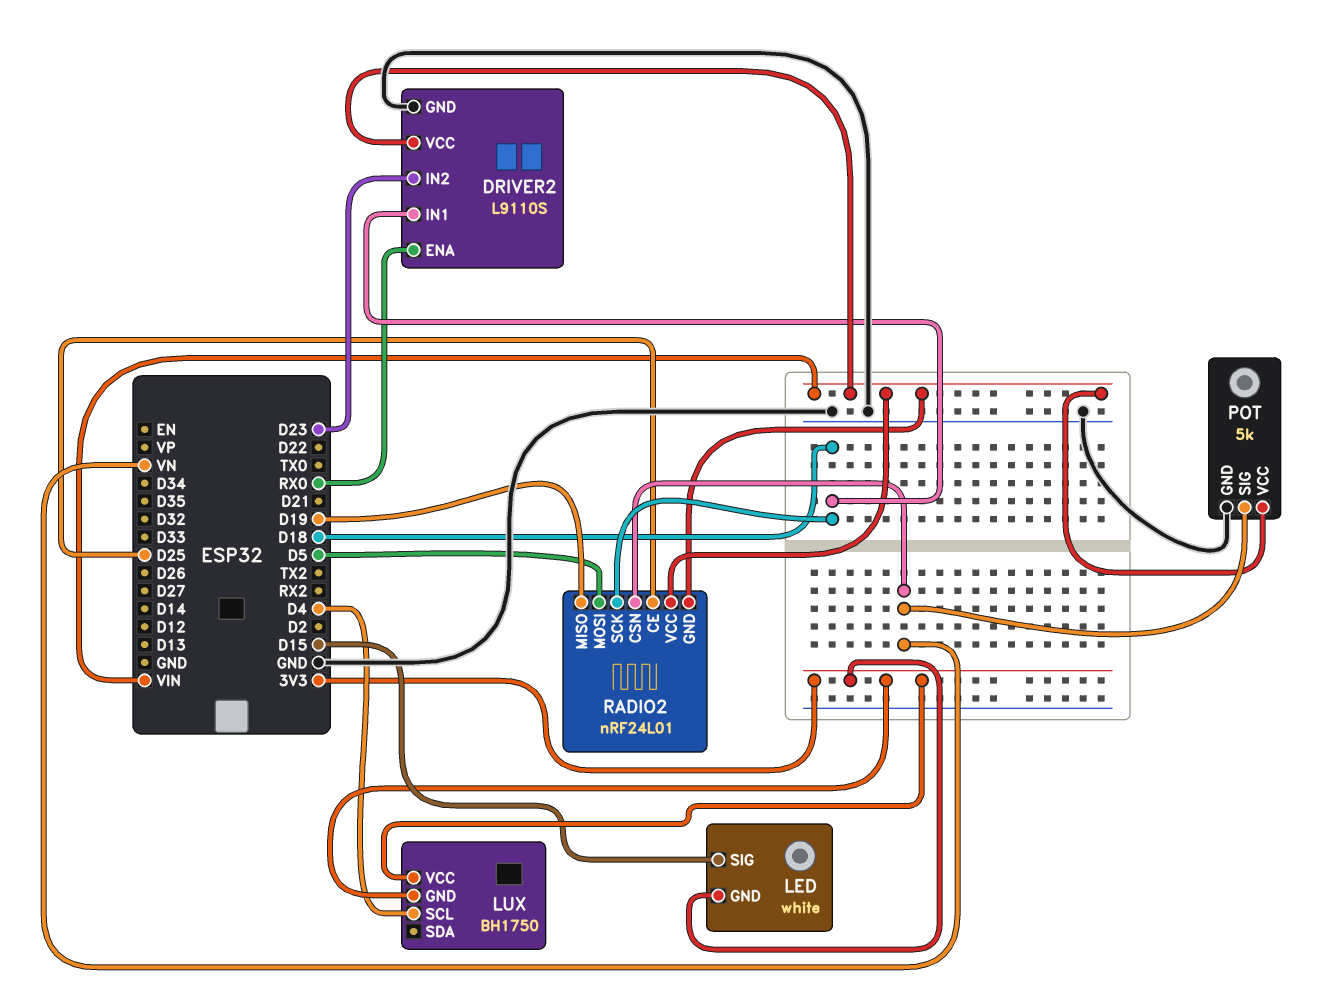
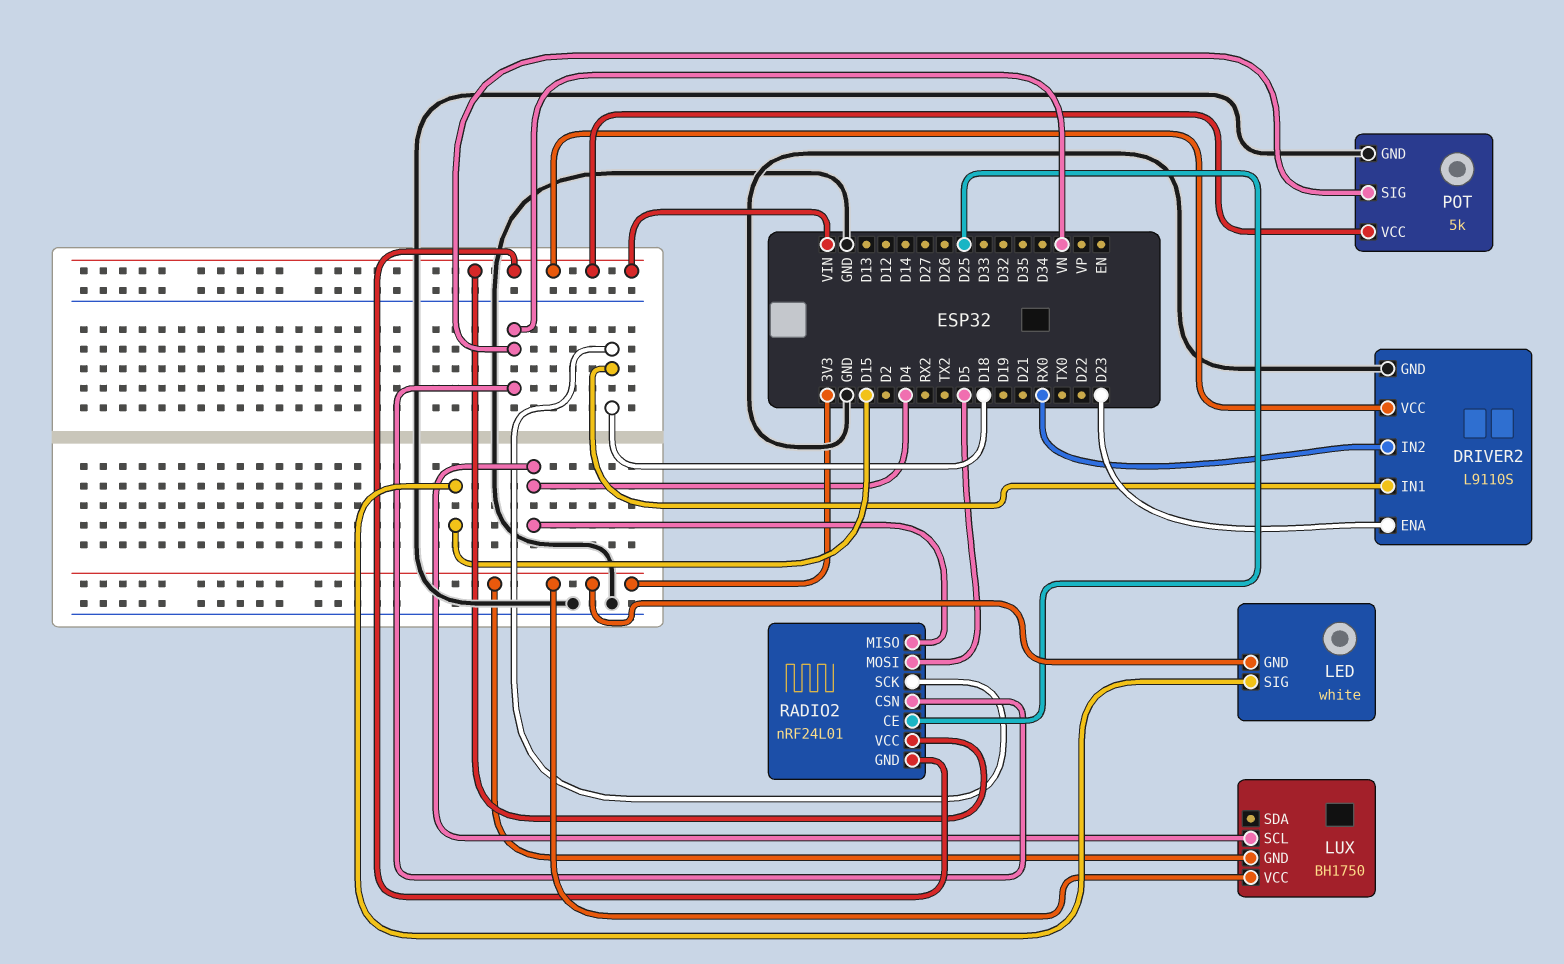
DRIVER2 pin ENA: RX0 -> D23
DRIVER2 pin IN2: D23 -> RX0
RADIO2 pin MISO: D19 -> D4

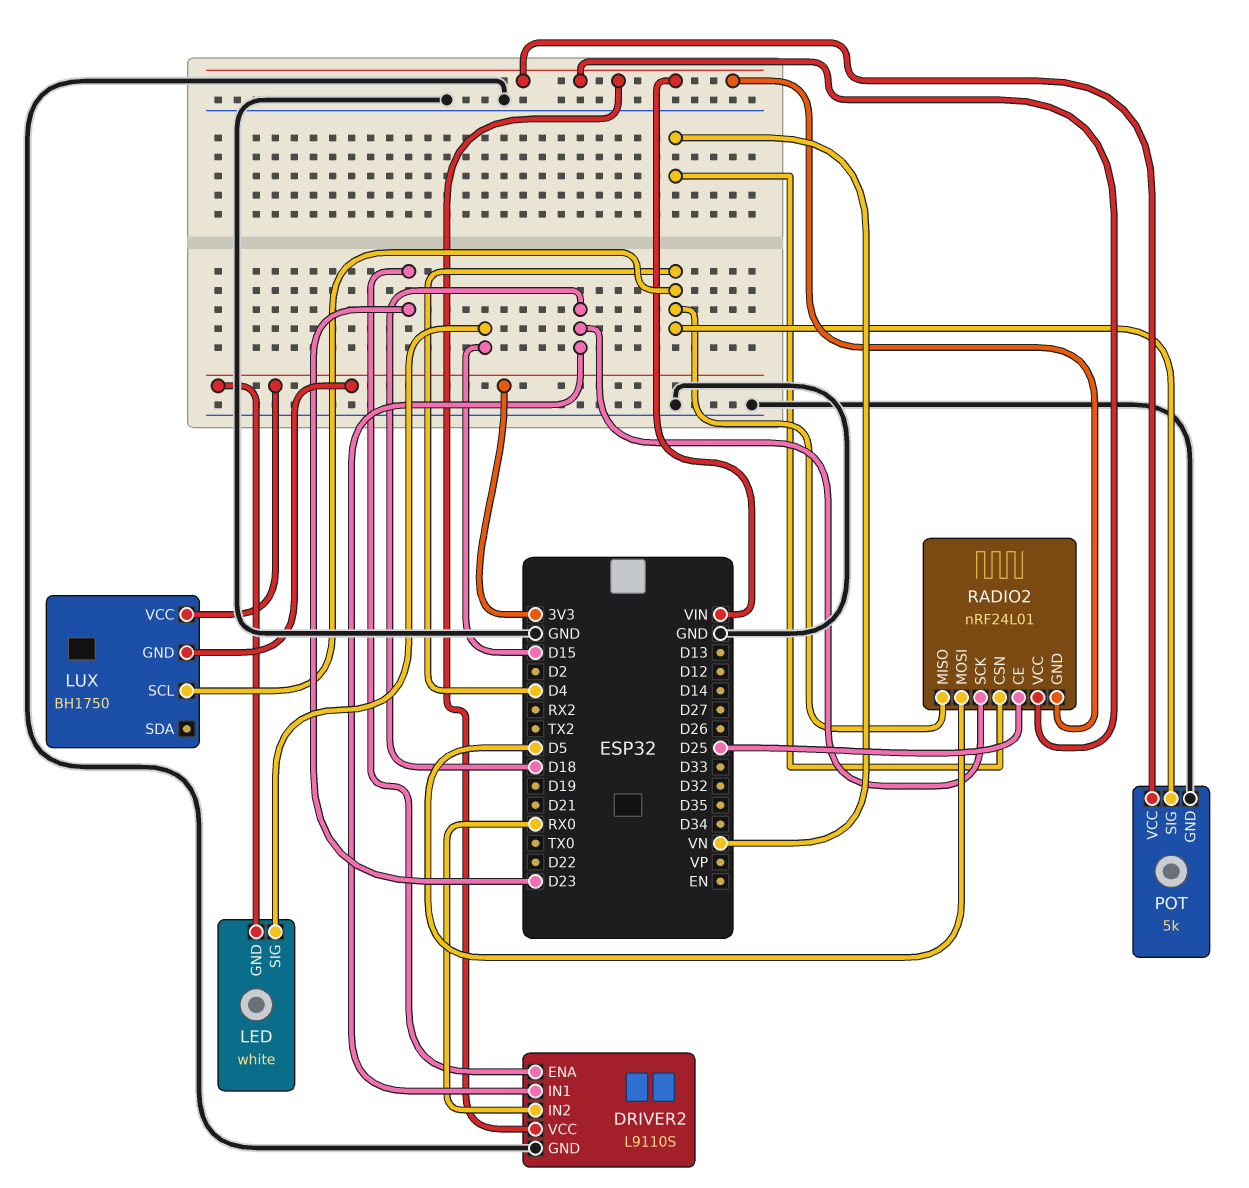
POT pin SIG: VN -> D4

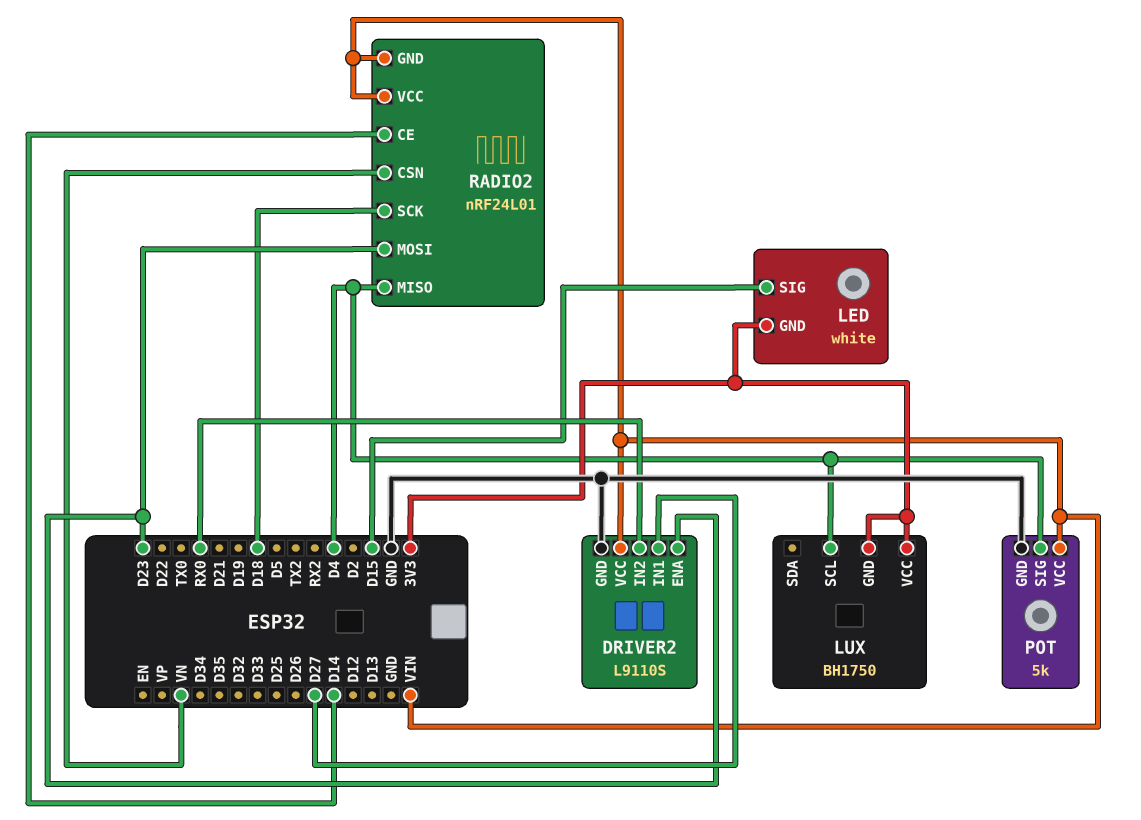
DRIVER2 pin IN1: D18 -> D27
RADIO2 pin CE: D25 -> D14
RADIO2 pin MOSI: D5 -> D23

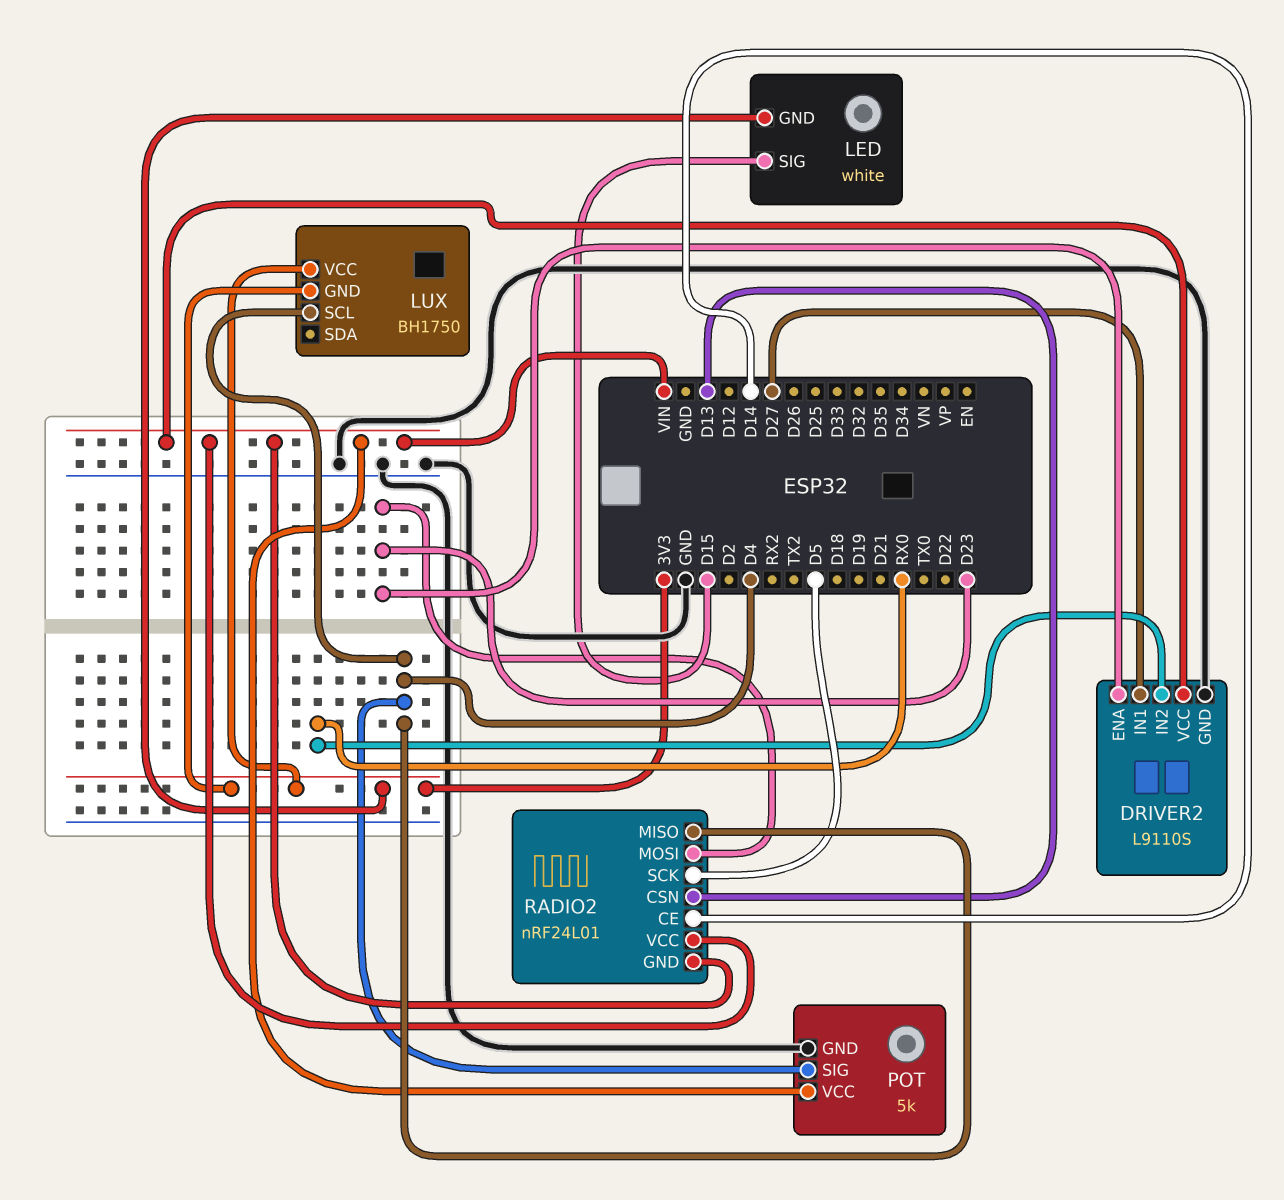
RADIO2 pin CSN: VN -> D13
RADIO2 pin SCK: D18 -> D5

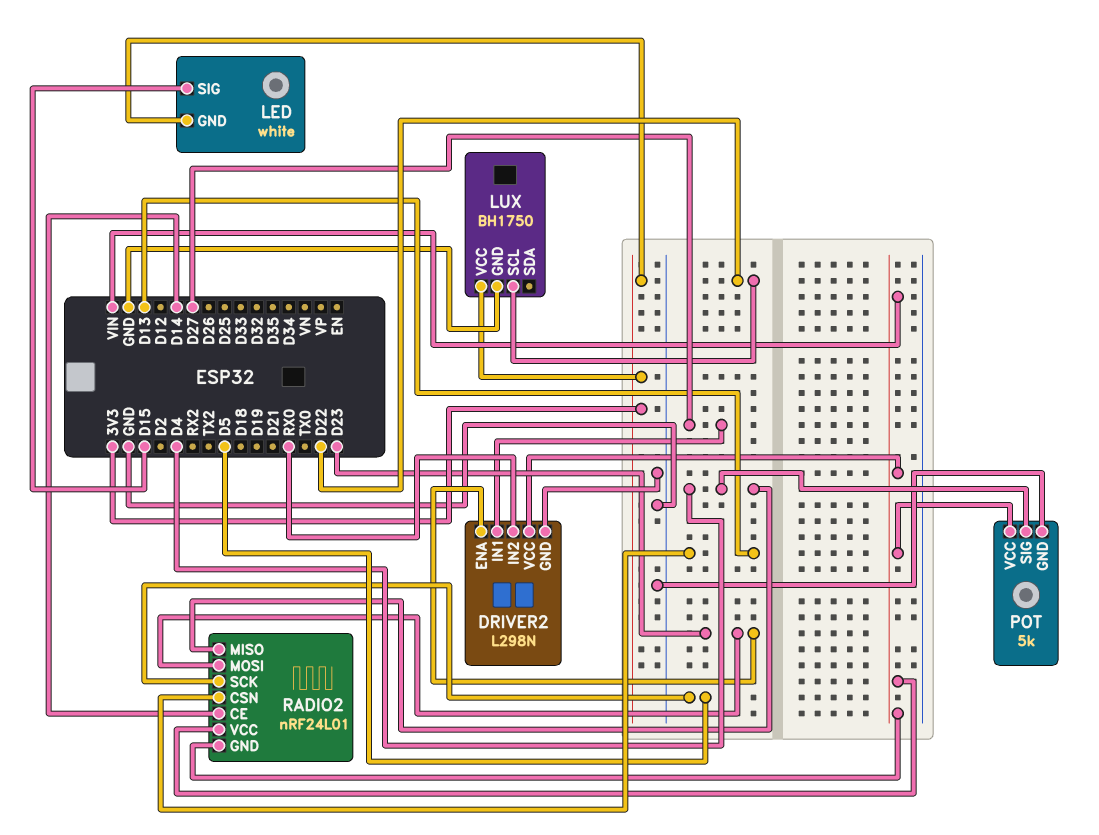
DRIVER2: L9110S -> L298N
LUX pin GND: 3V3 -> GND
LUX pin SCL: D4 -> D22

